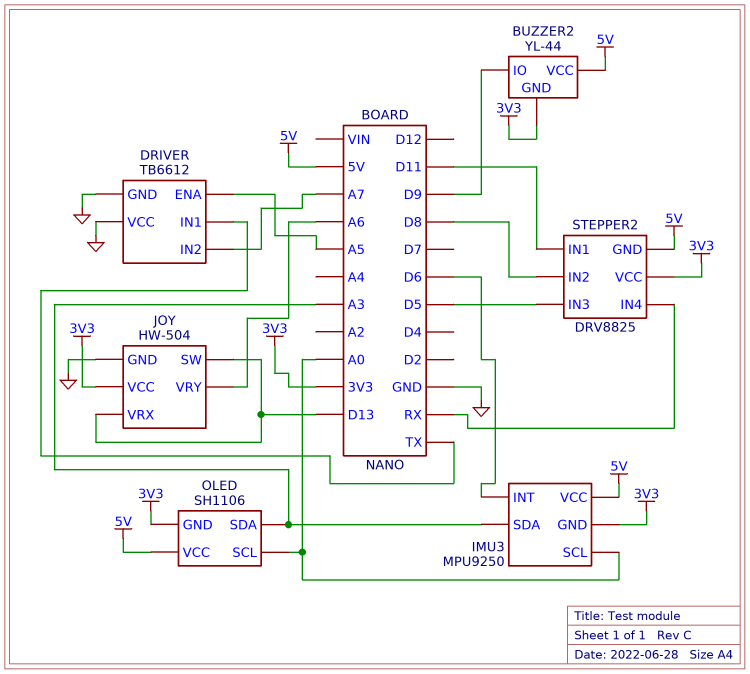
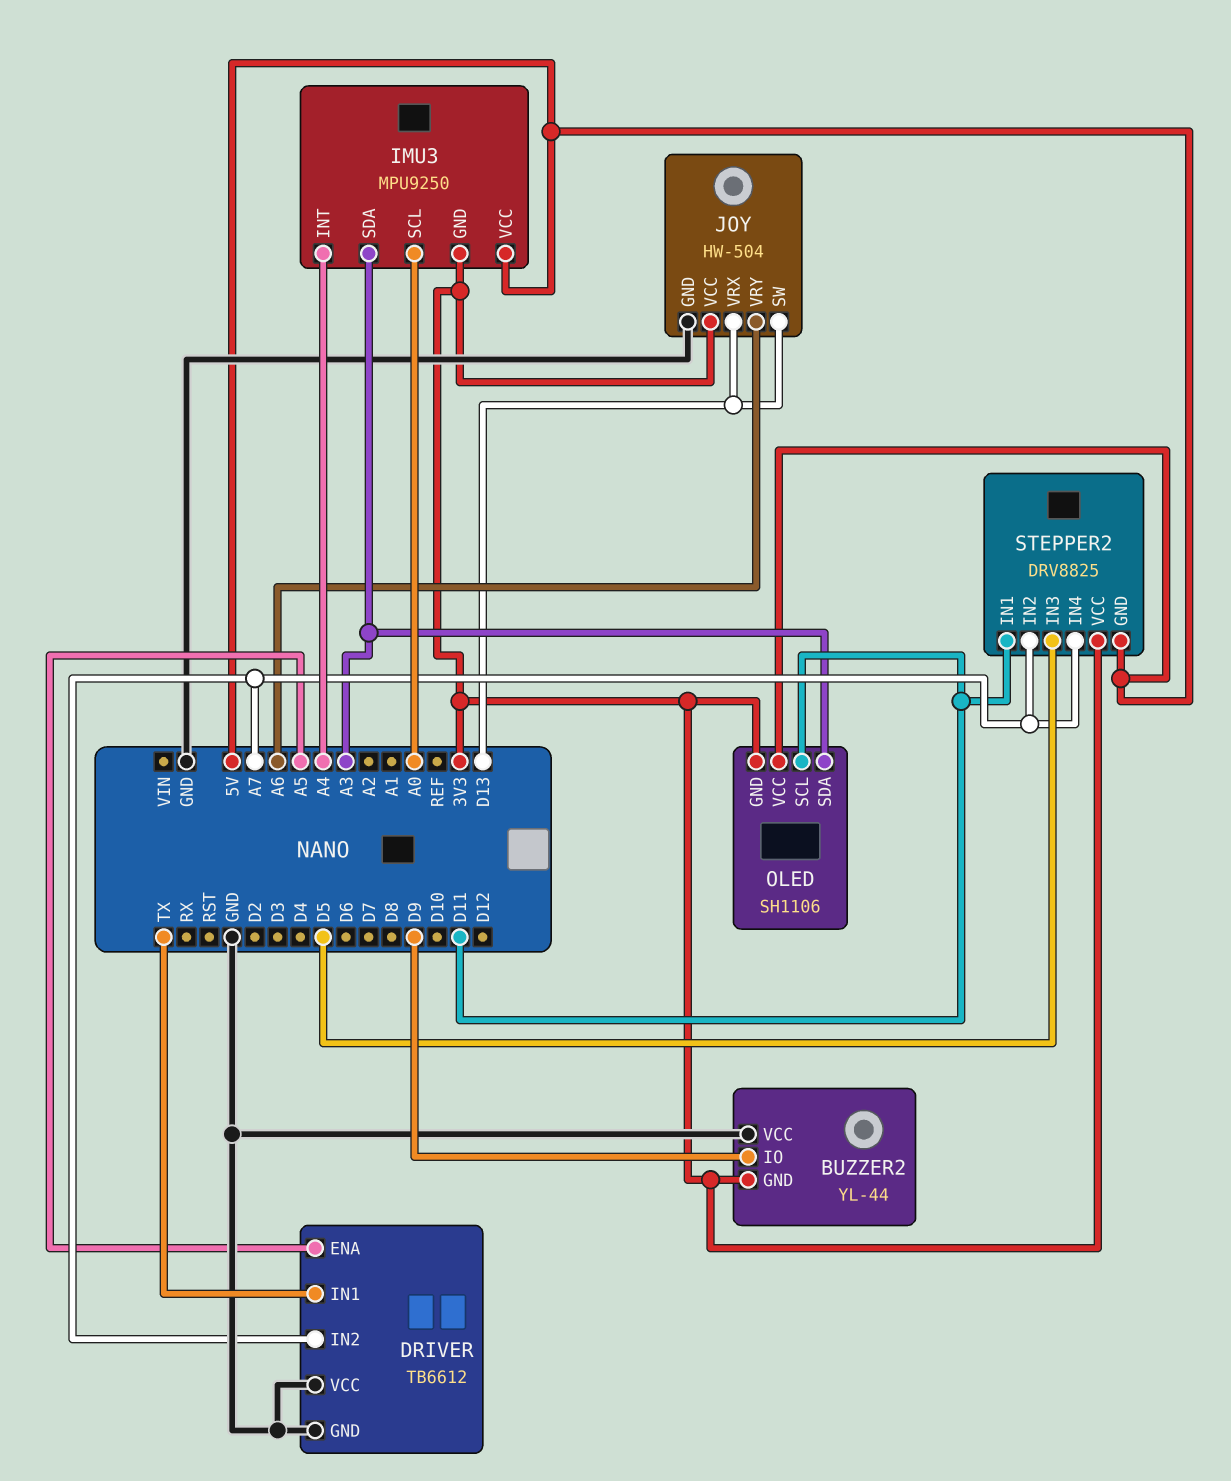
BUZZER2 pin VCC: 5V -> GND
IMU3 pin INT: D6 -> A4
OLED pin SCL: A0 -> D11
STEPPER2 pin IN2: D8 -> A7
STEPPER2 pin IN4: RX -> A7

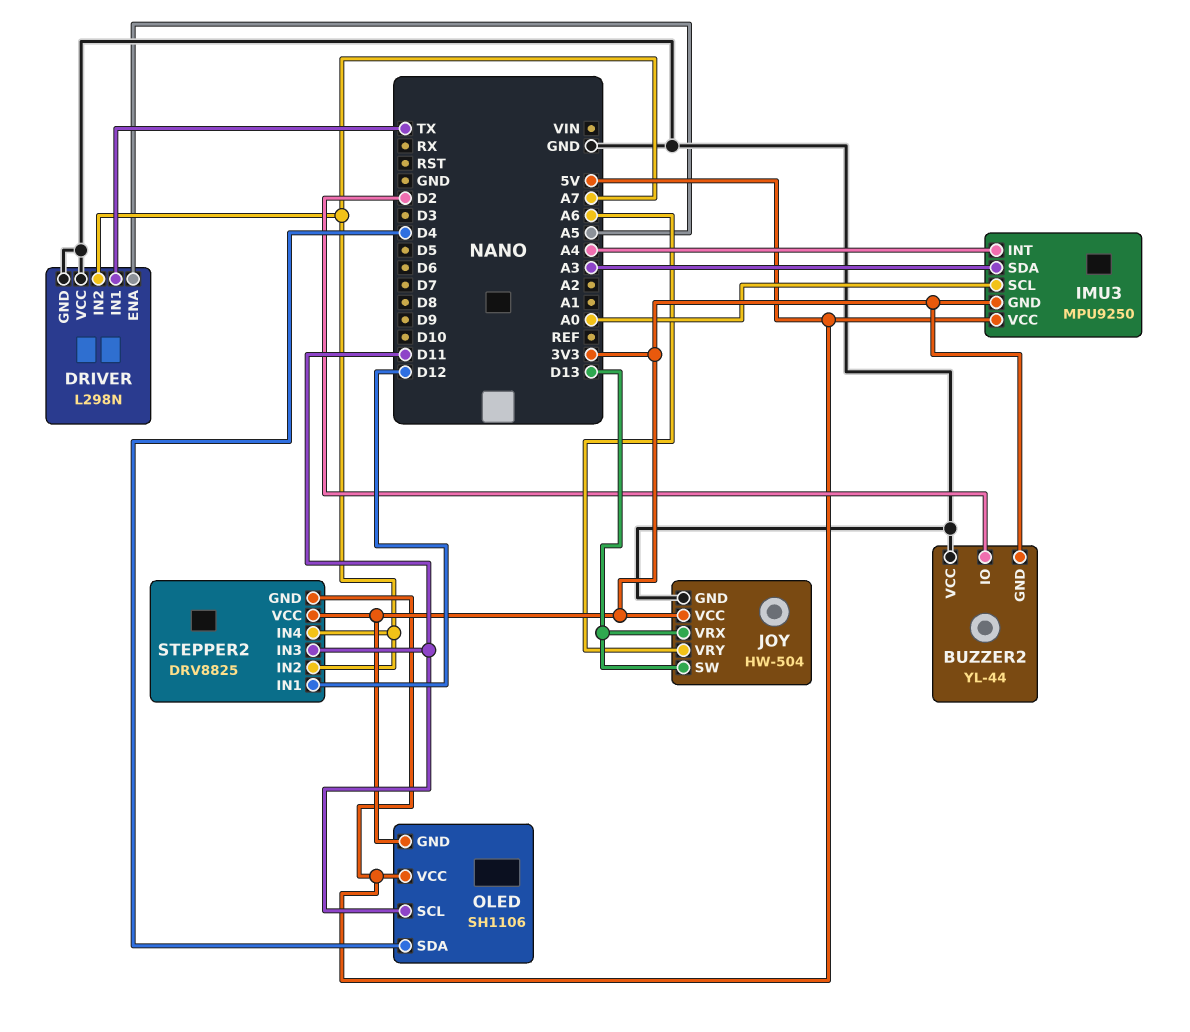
BUZZER2 pin IO: D9 -> D2
DRIVER: TB6612 -> L298N
OLED pin SDA: A3 -> D4
STEPPER2 pin IN1: D11 -> D12
STEPPER2 pin IN3: D5 -> D11

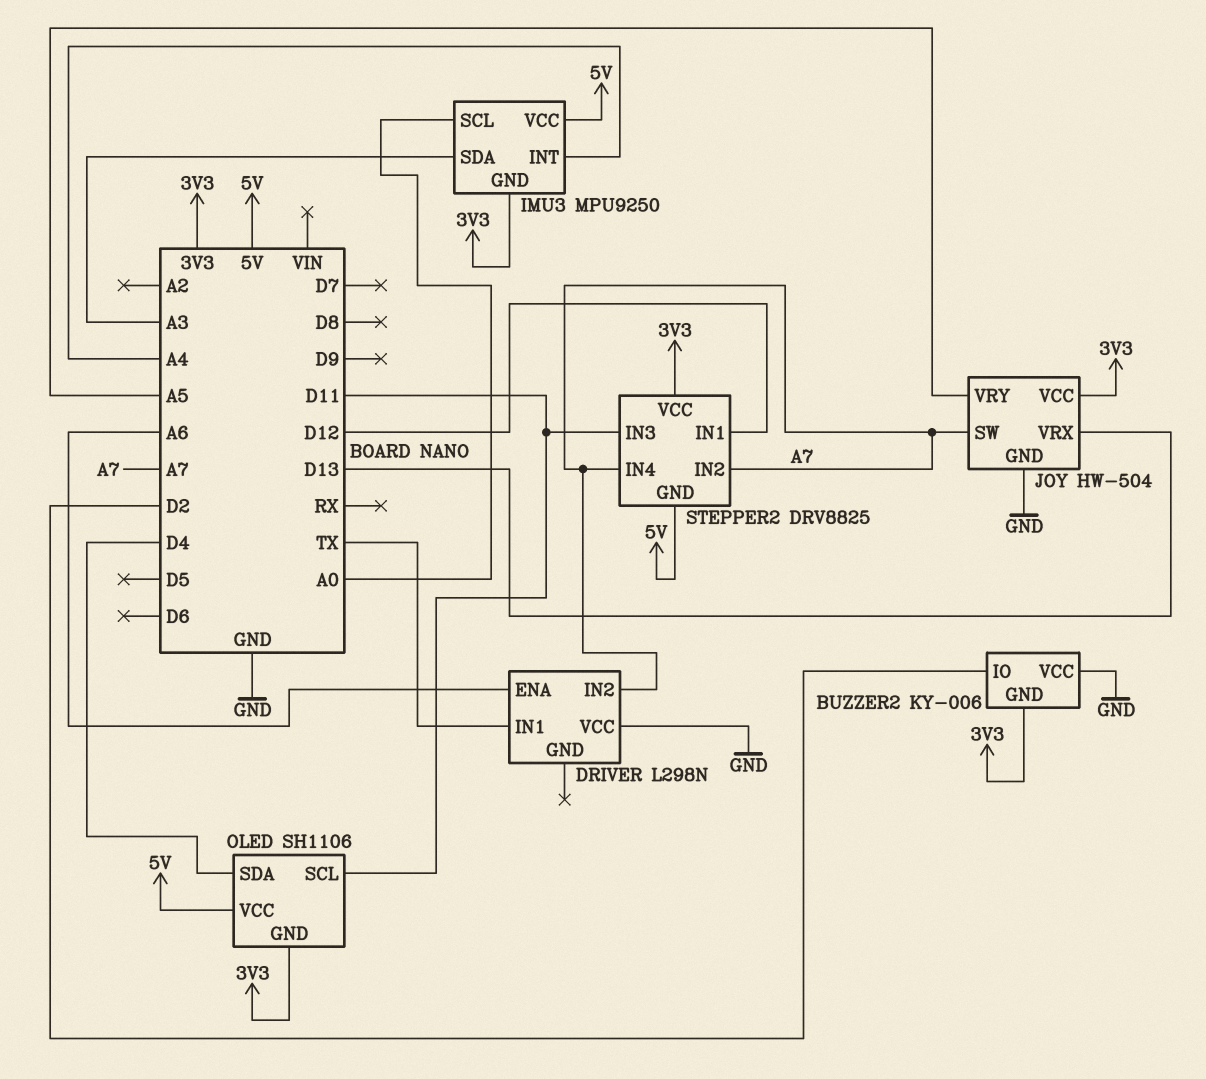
BUZZER2: YL-44 -> KY-006
DRIVER pin ENA: A5 -> A6
DRIVER pin GND: GND -> none
JOY pin SW: D13 -> A7
JOY pin VRY: A6 -> A5

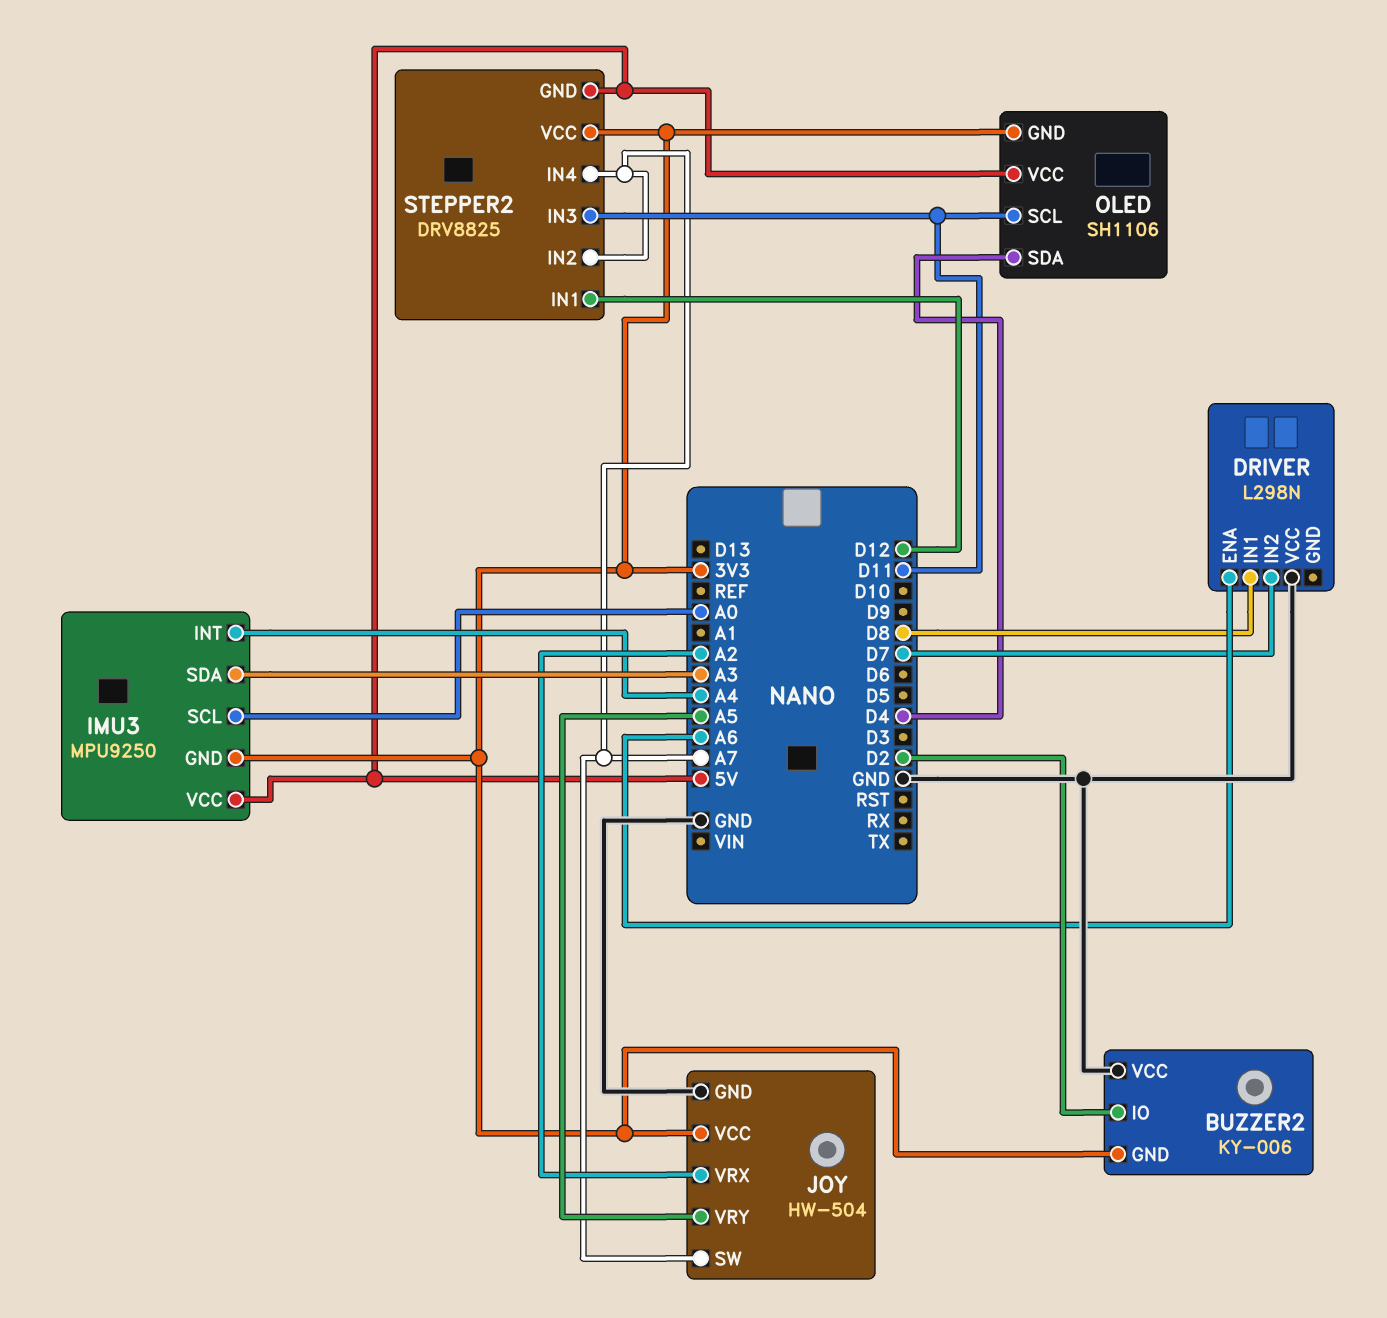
DRIVER pin IN1: TX -> D8
DRIVER pin IN2: A7 -> D7
JOY pin VRX: D13 -> A2

